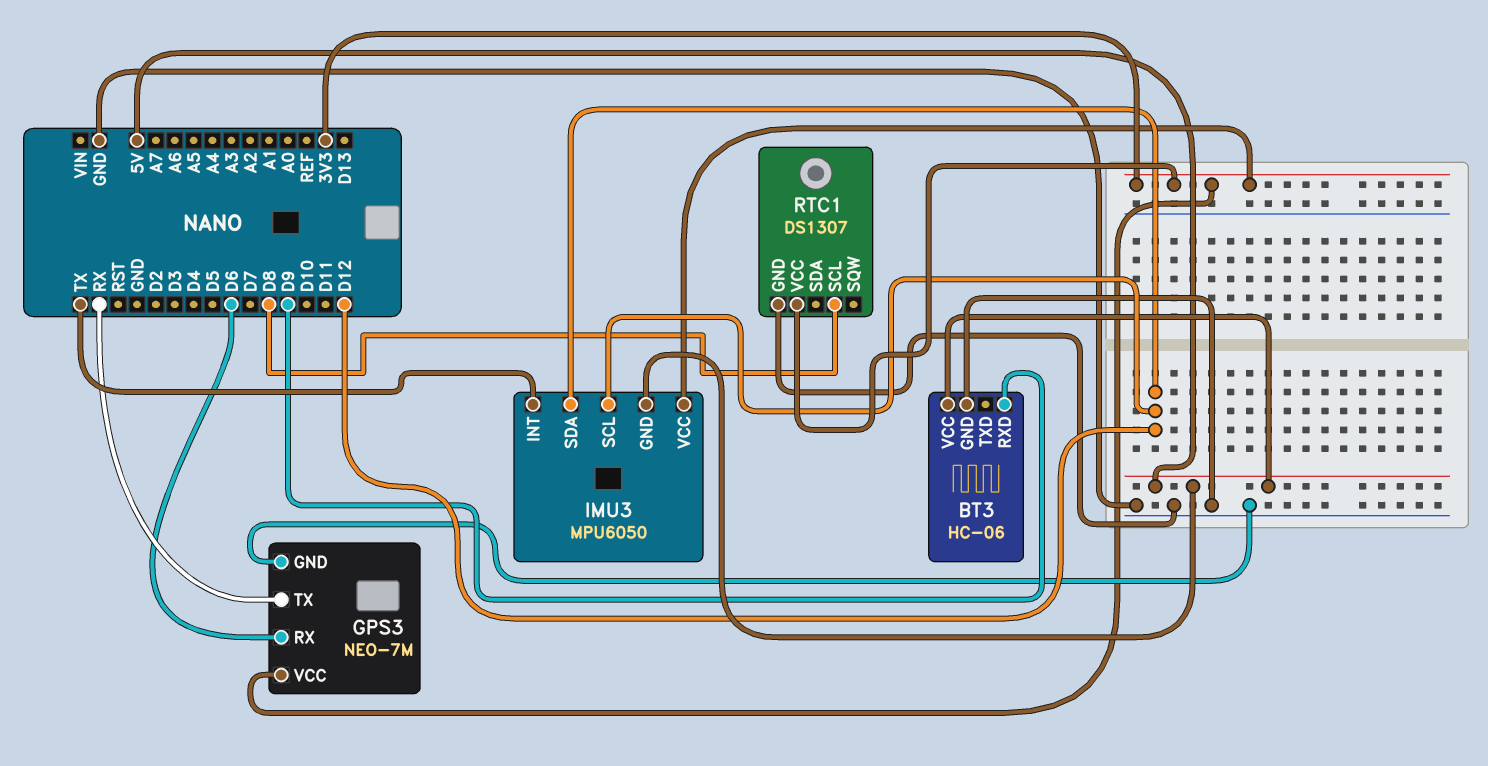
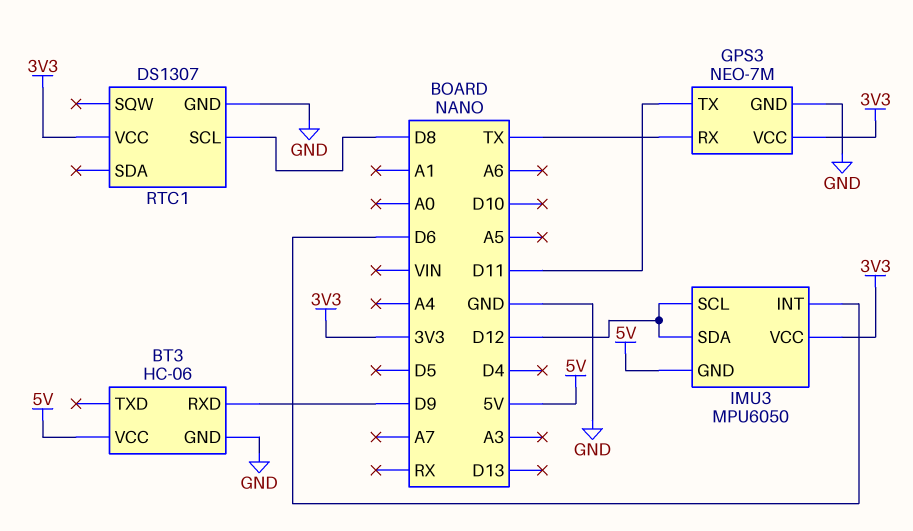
GPS3 pin RX: D6 -> TX
GPS3 pin TX: RX -> D11
IMU3 pin INT: TX -> D6

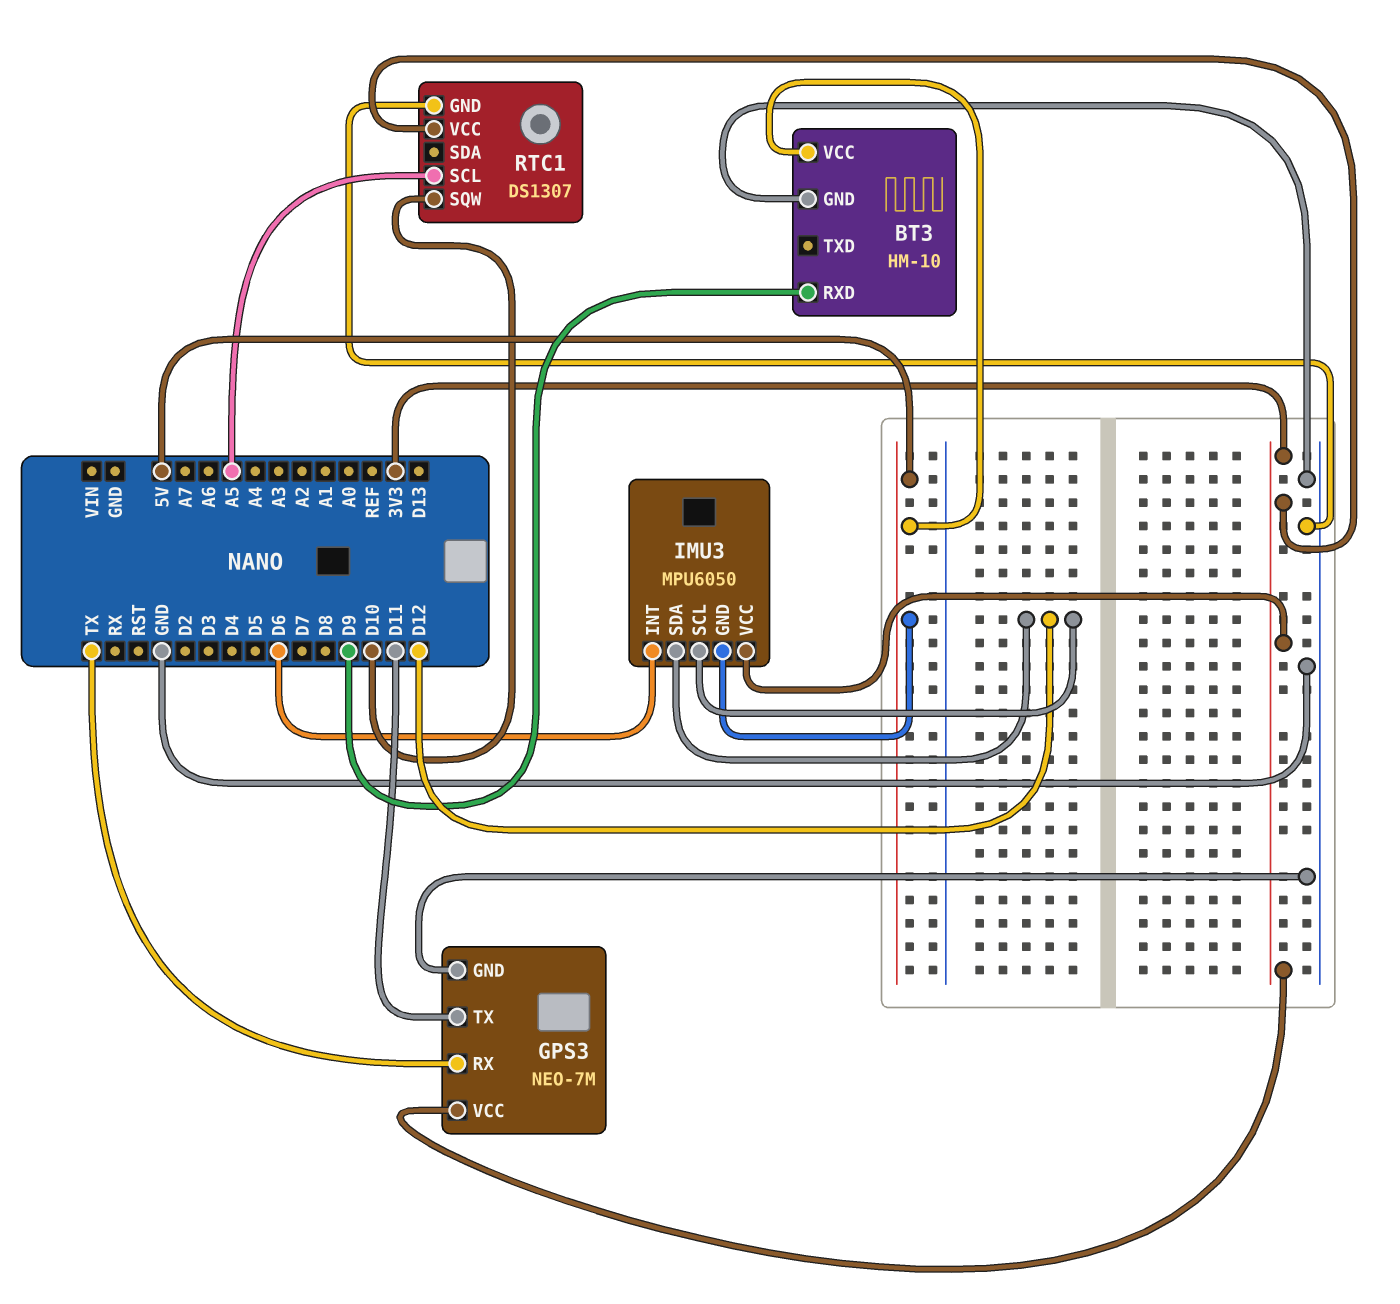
BT3: HC-06 -> HM-10
RTC1 pin SCL: D8 -> A5
RTC1 pin SQW: none -> D10

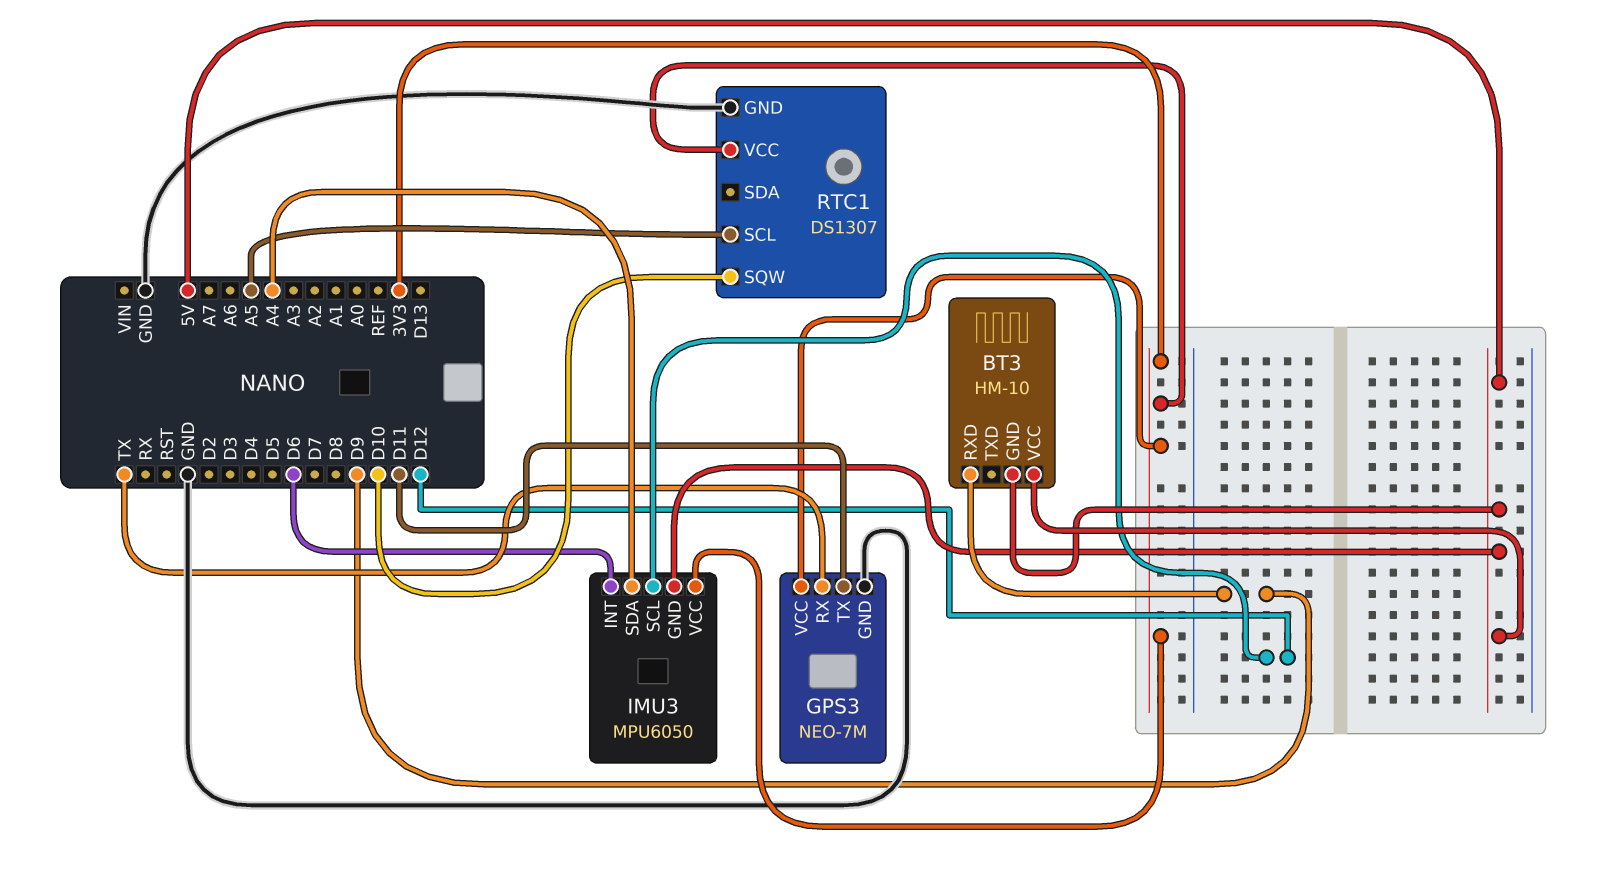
BT3 pin GND: GND -> 5V
IMU3 pin SDA: D12 -> A4

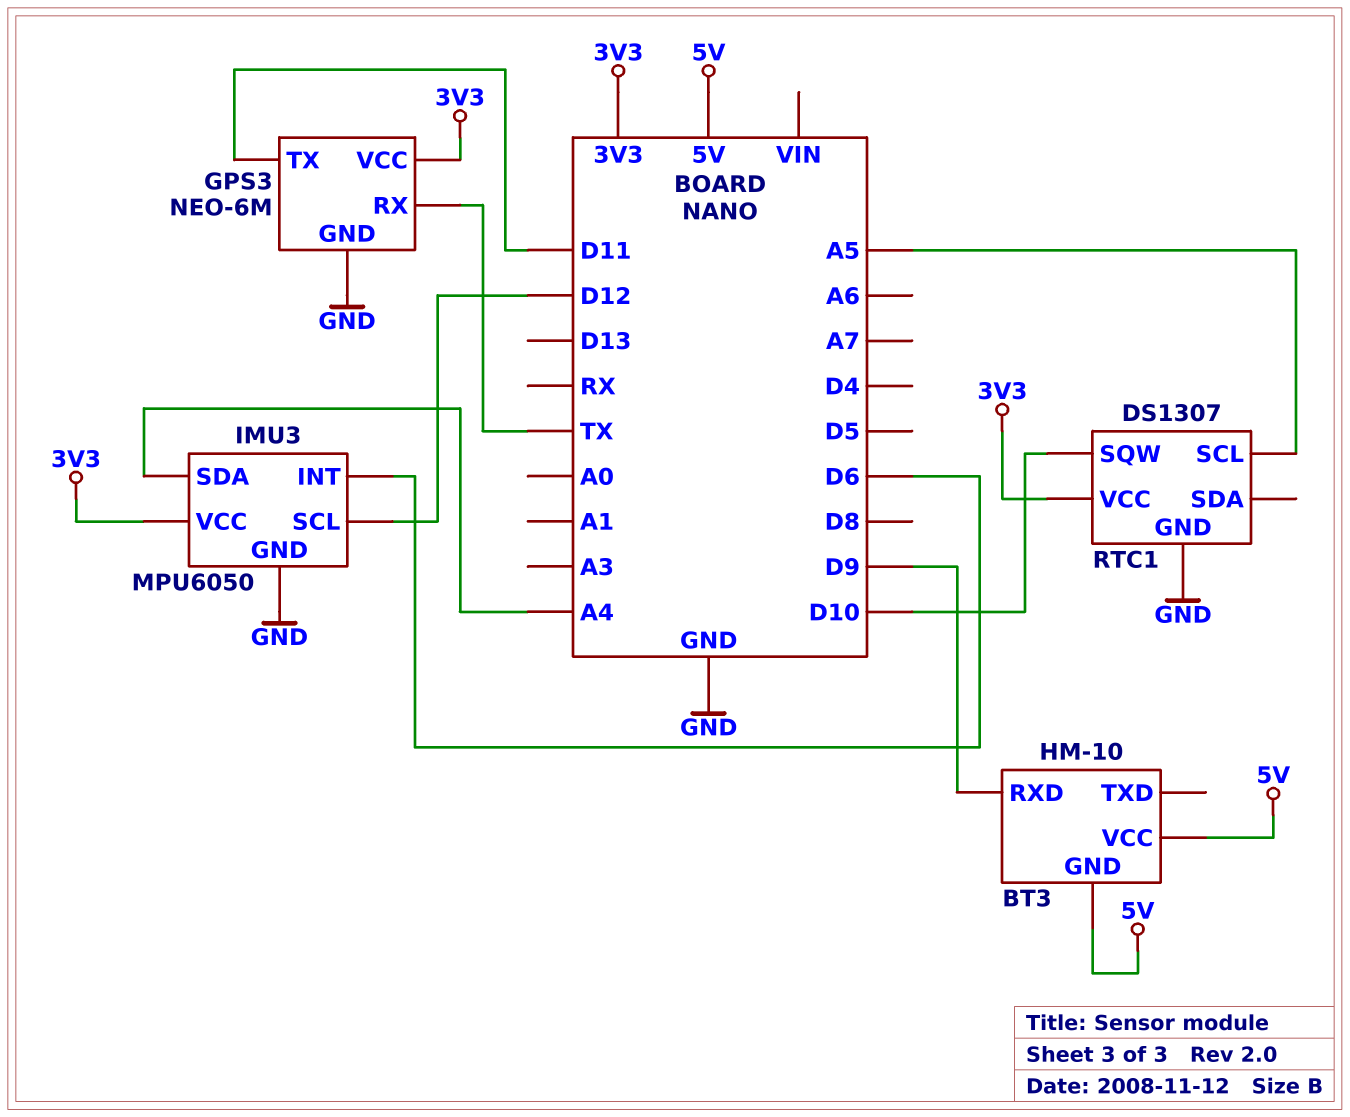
GPS3: NEO-7M -> NEO-6M
IMU3 pin GND: 5V -> GND

